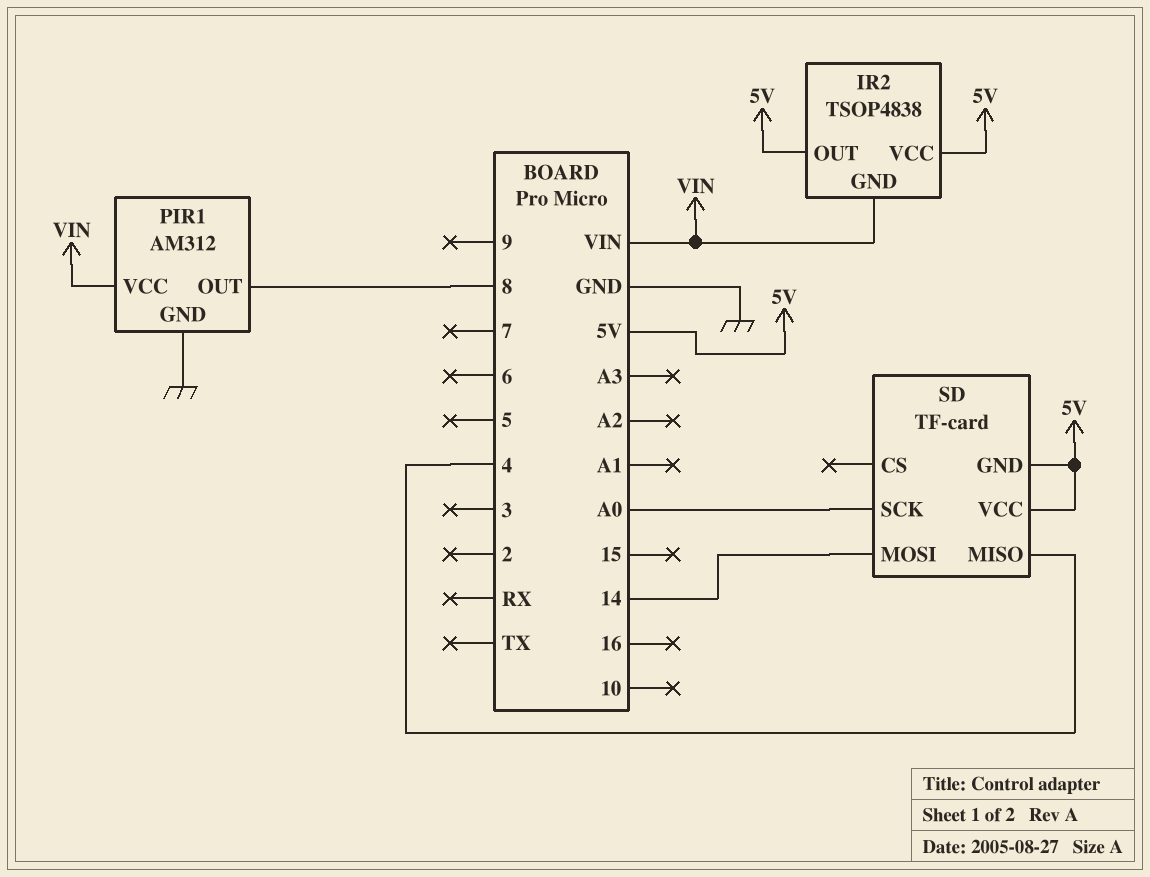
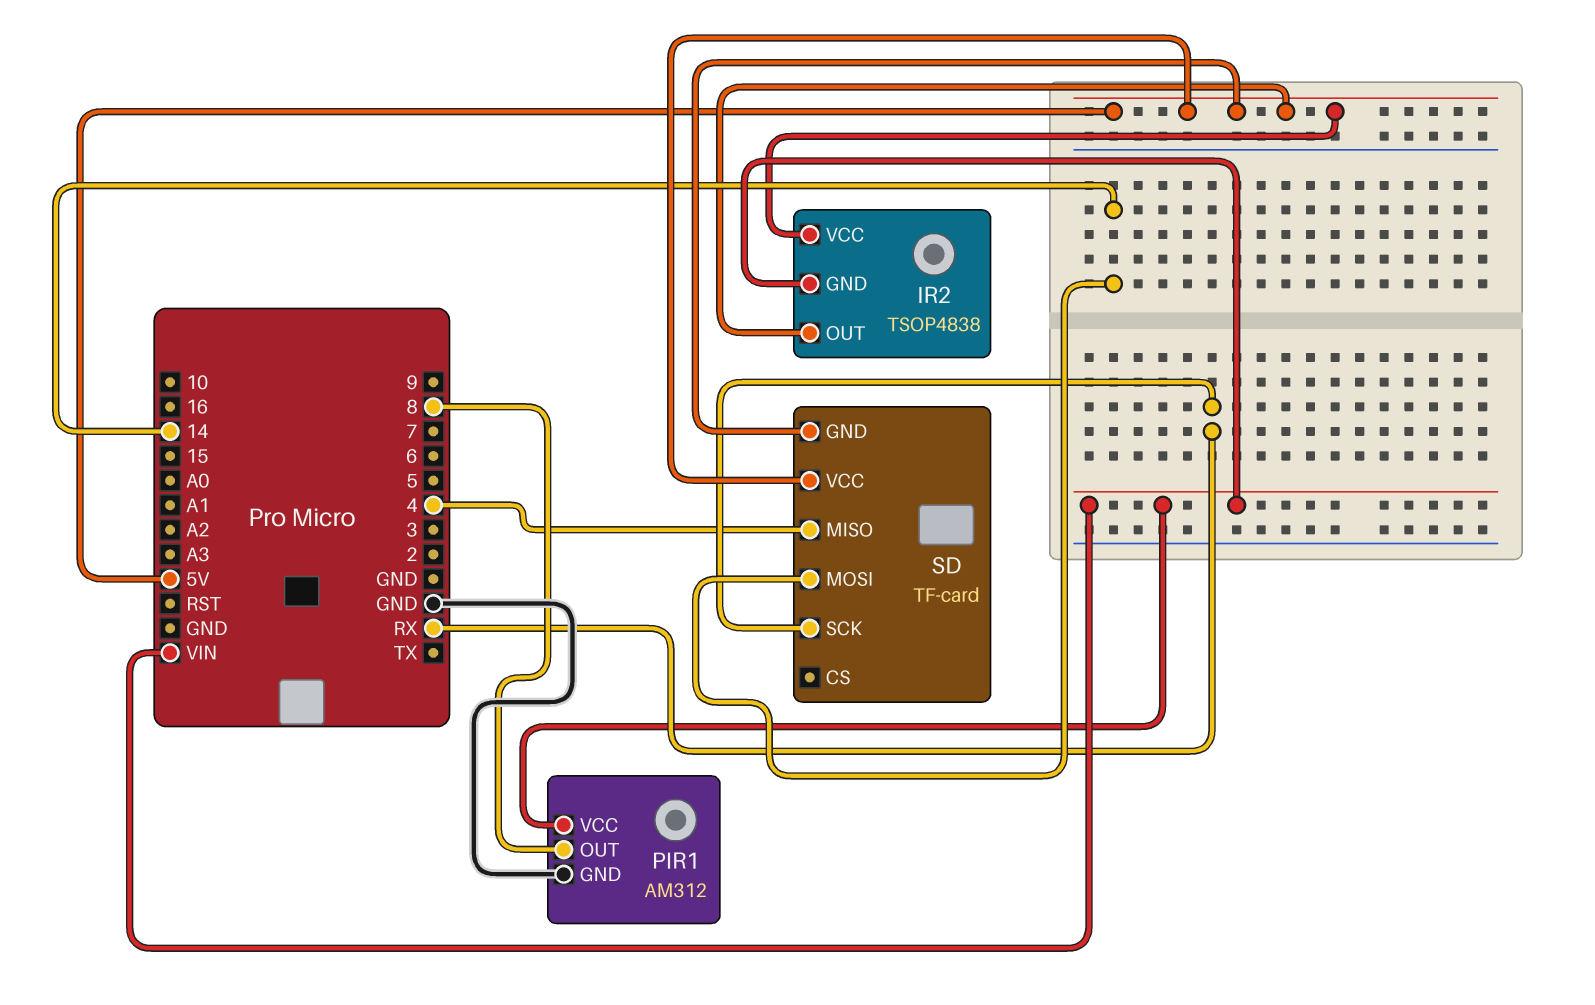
SD pin SCK: A0 -> RX

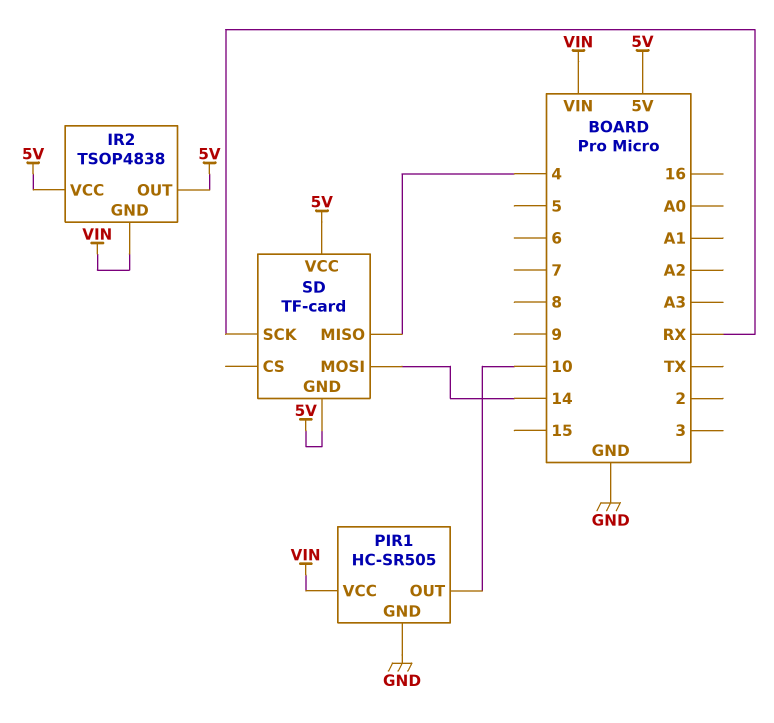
PIR1: AM312 -> HC-SR505
PIR1 pin OUT: 8 -> 10

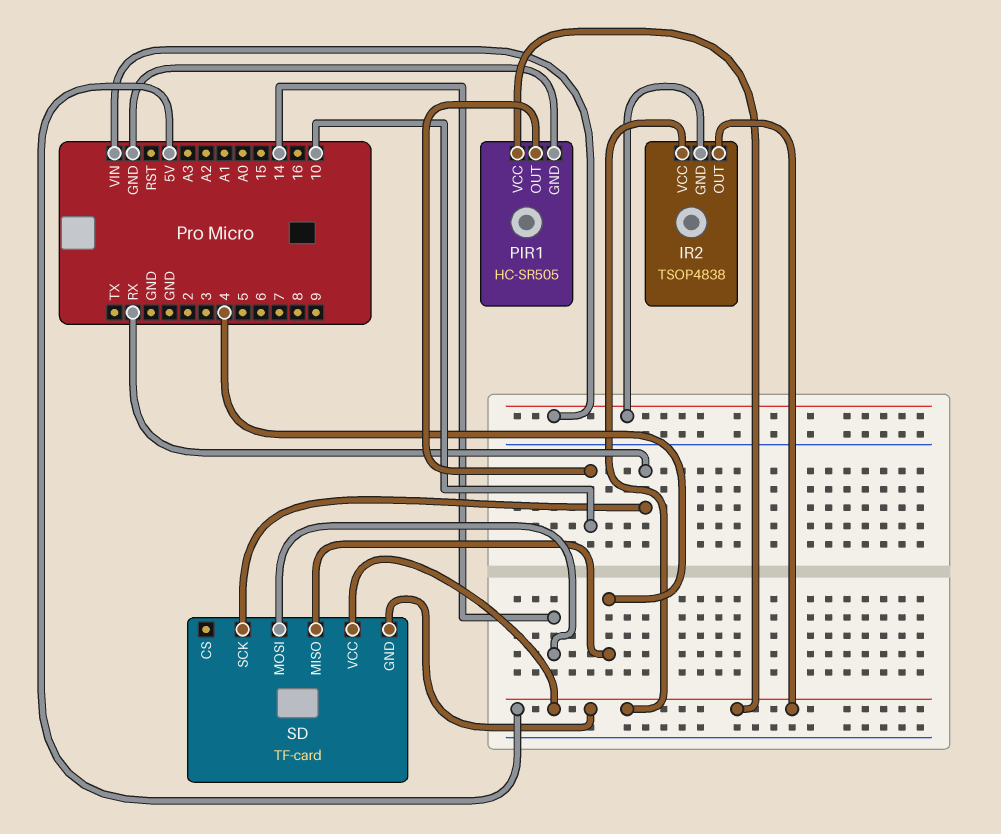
PIR1 pin VCC: VIN -> 5V

